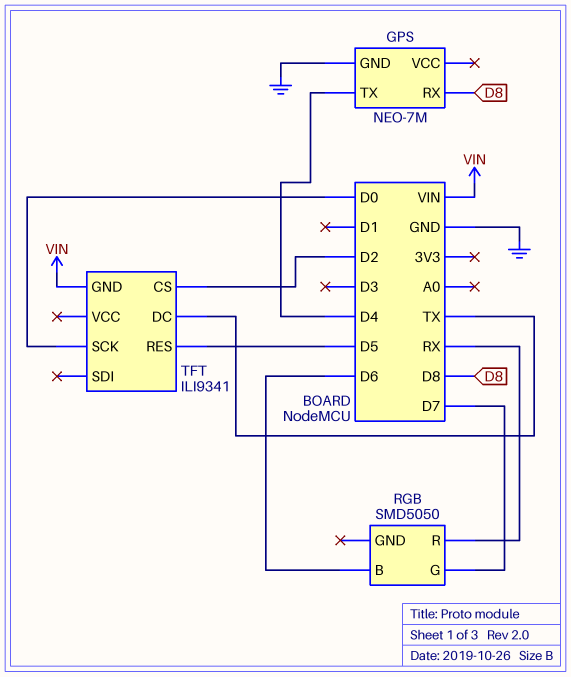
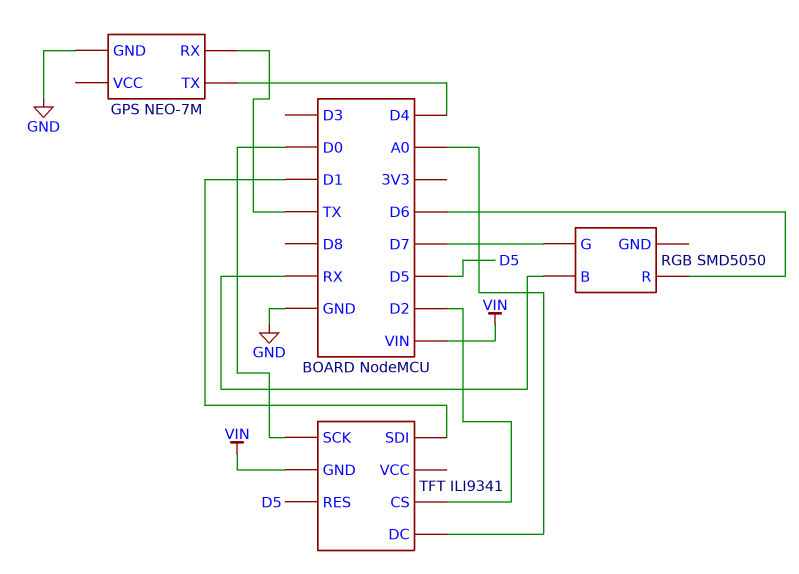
GPS pin RX: D8 -> TX
RGB pin B: D6 -> RX
RGB pin R: RX -> D6
TFT pin DC: TX -> A0
TFT pin SDI: none -> D1

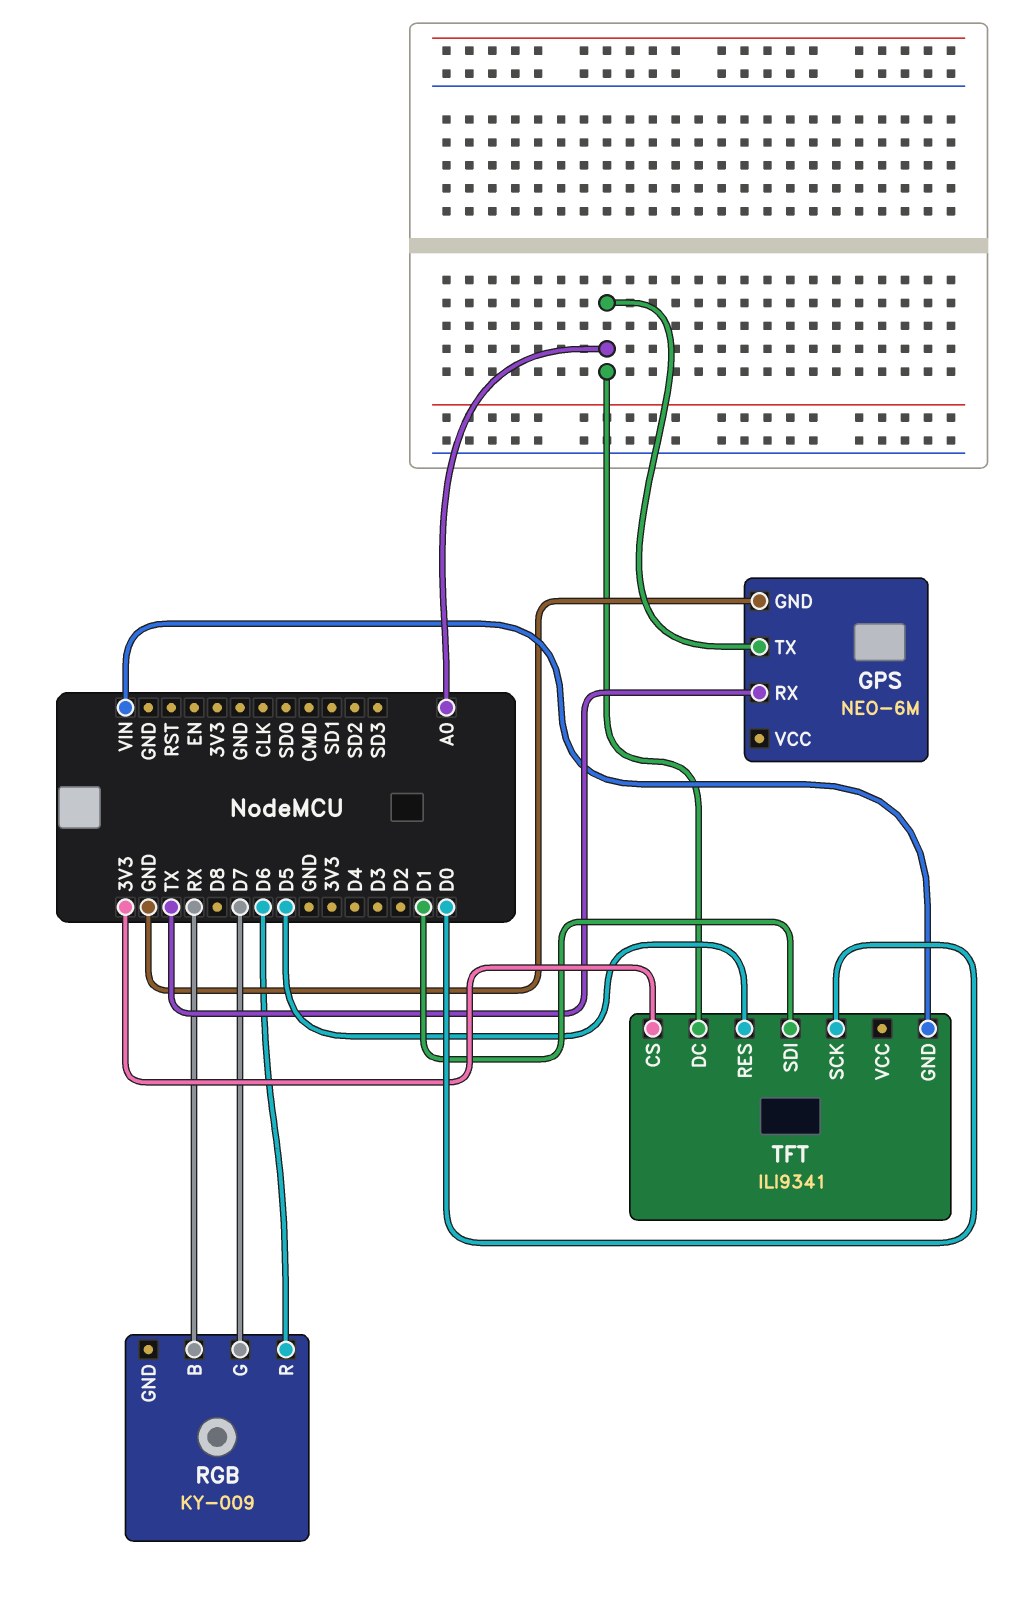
GPS: NEO-7M -> NEO-6M
GPS pin TX: D4 -> A0
RGB: SMD5050 -> KY-009
TFT pin CS: D2 -> 3V3

